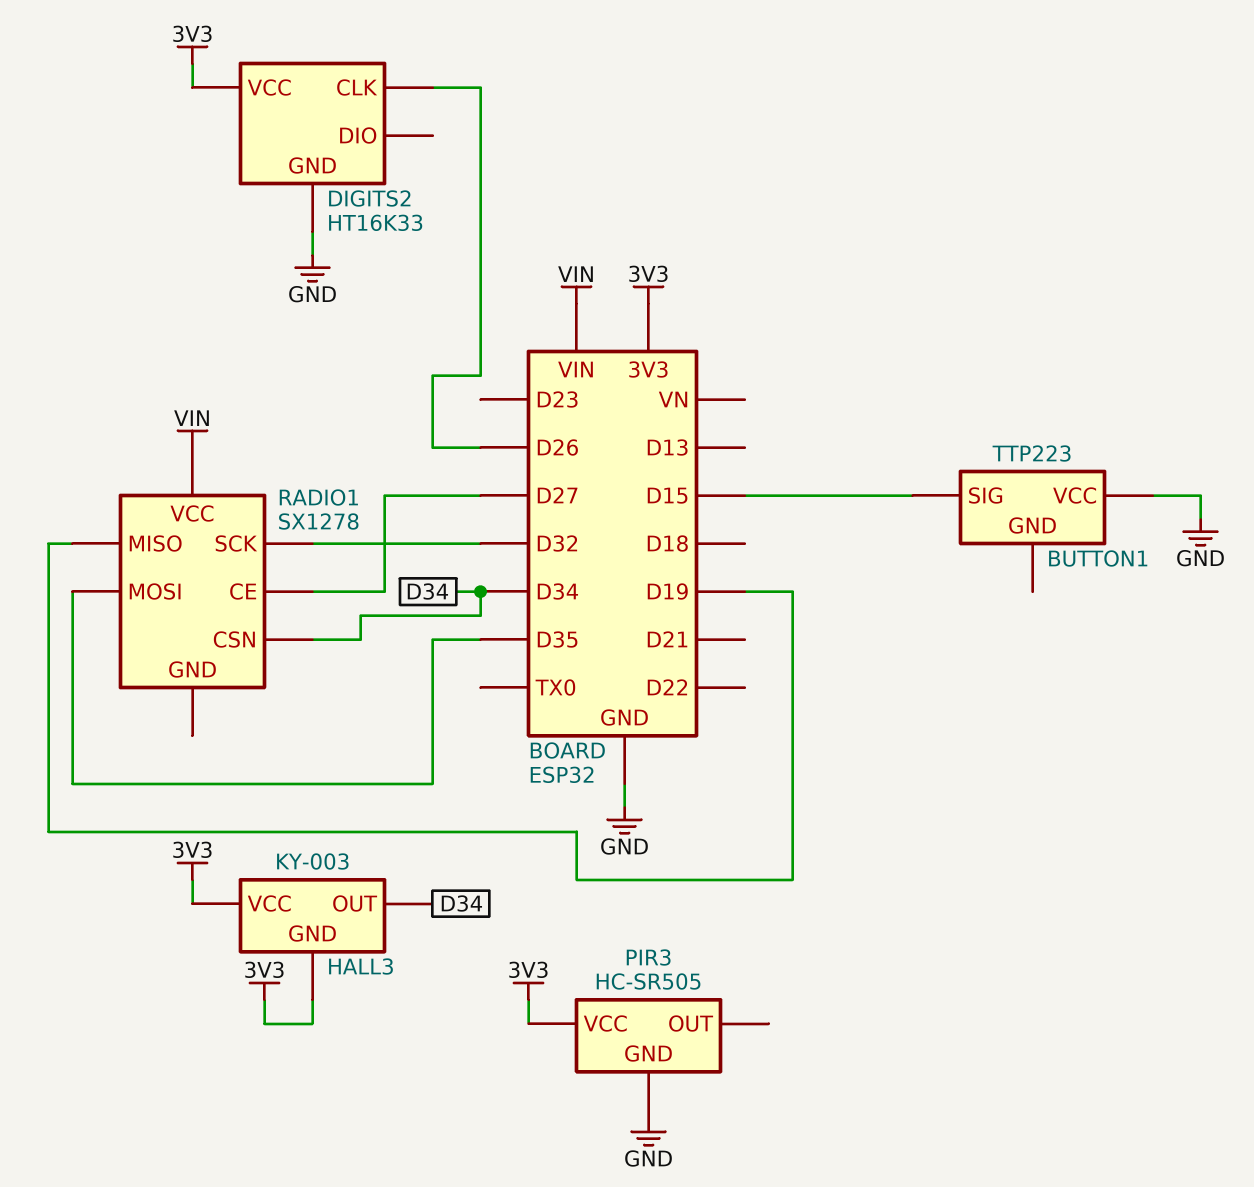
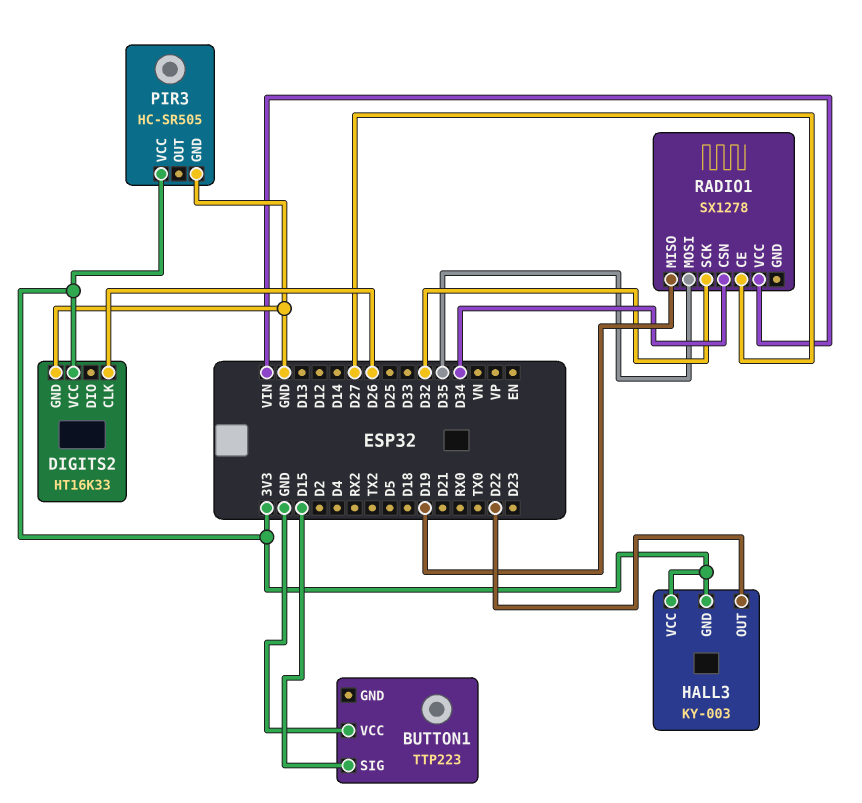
HALL3 pin OUT: D34 -> D22

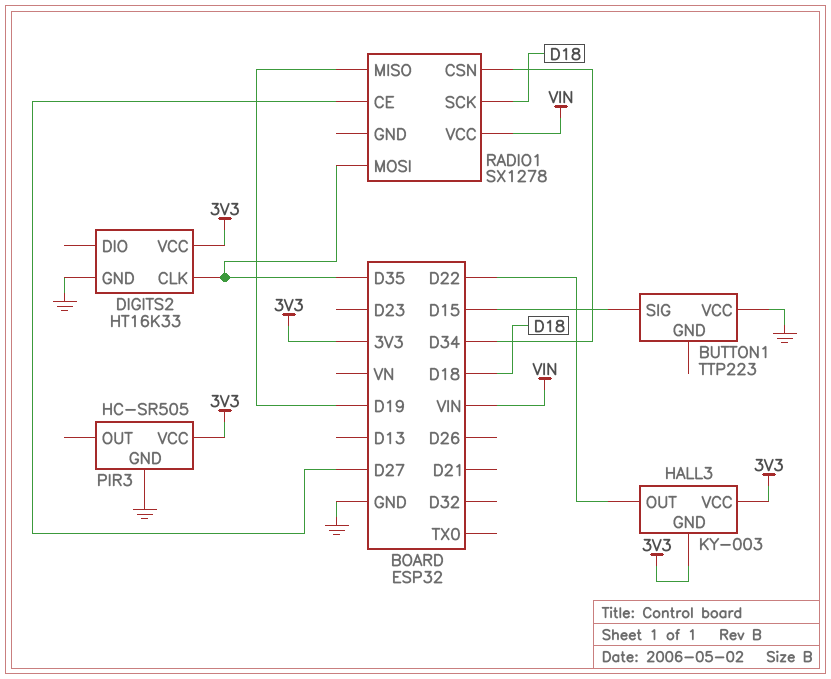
DIGITS2 pin CLK: D26 -> D35
RADIO1 pin SCK: D32 -> D18

